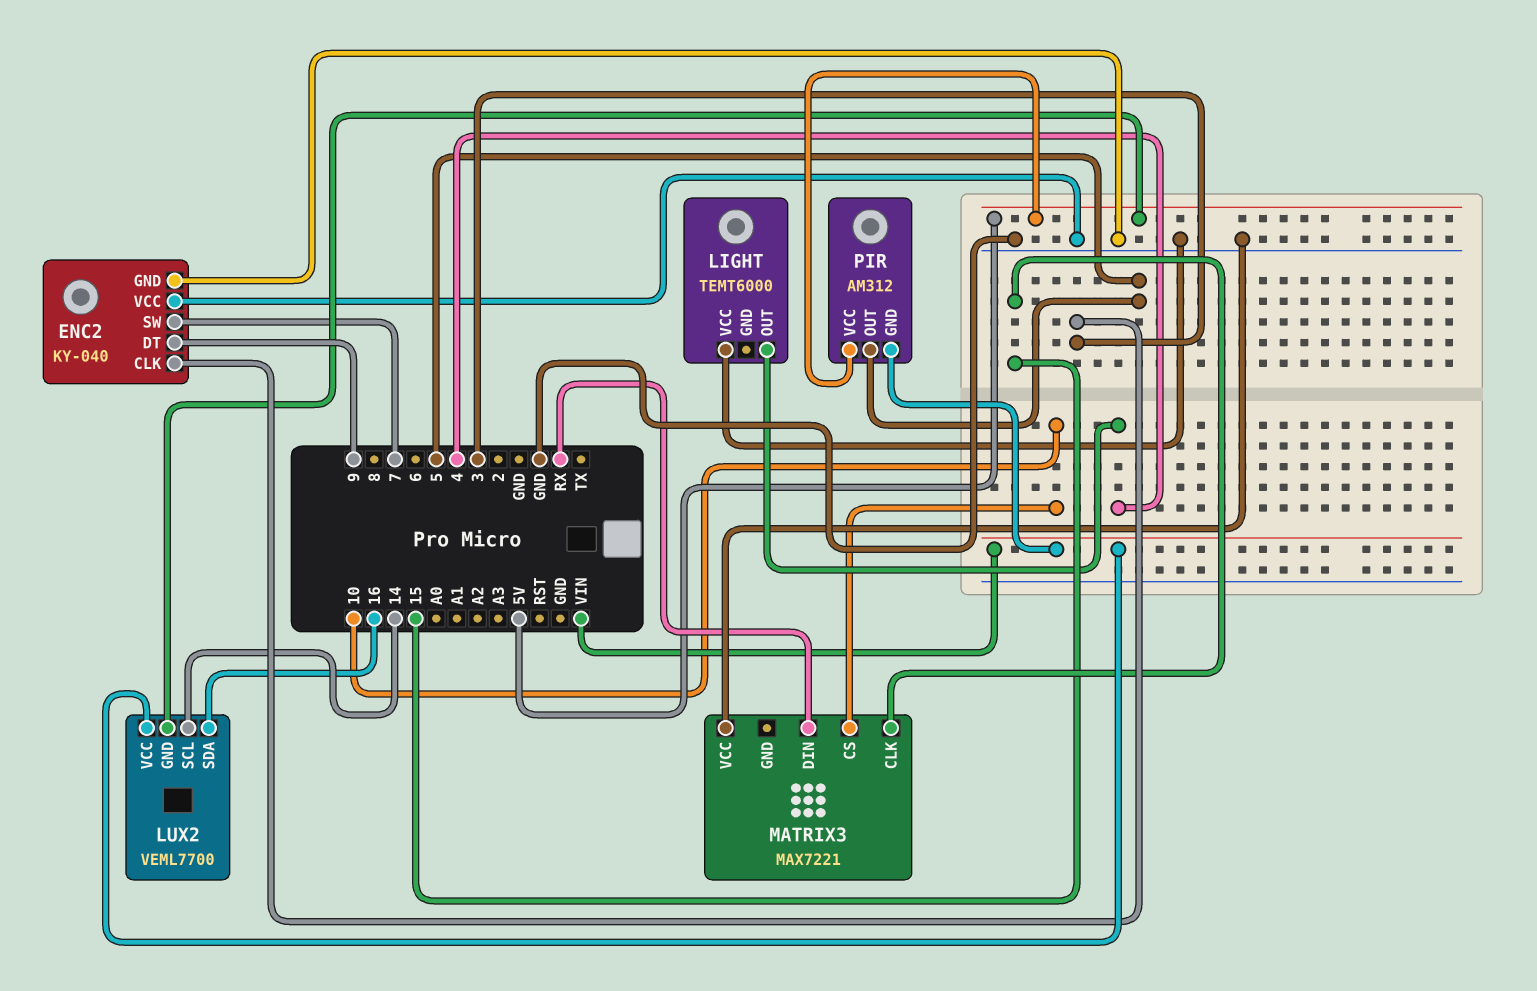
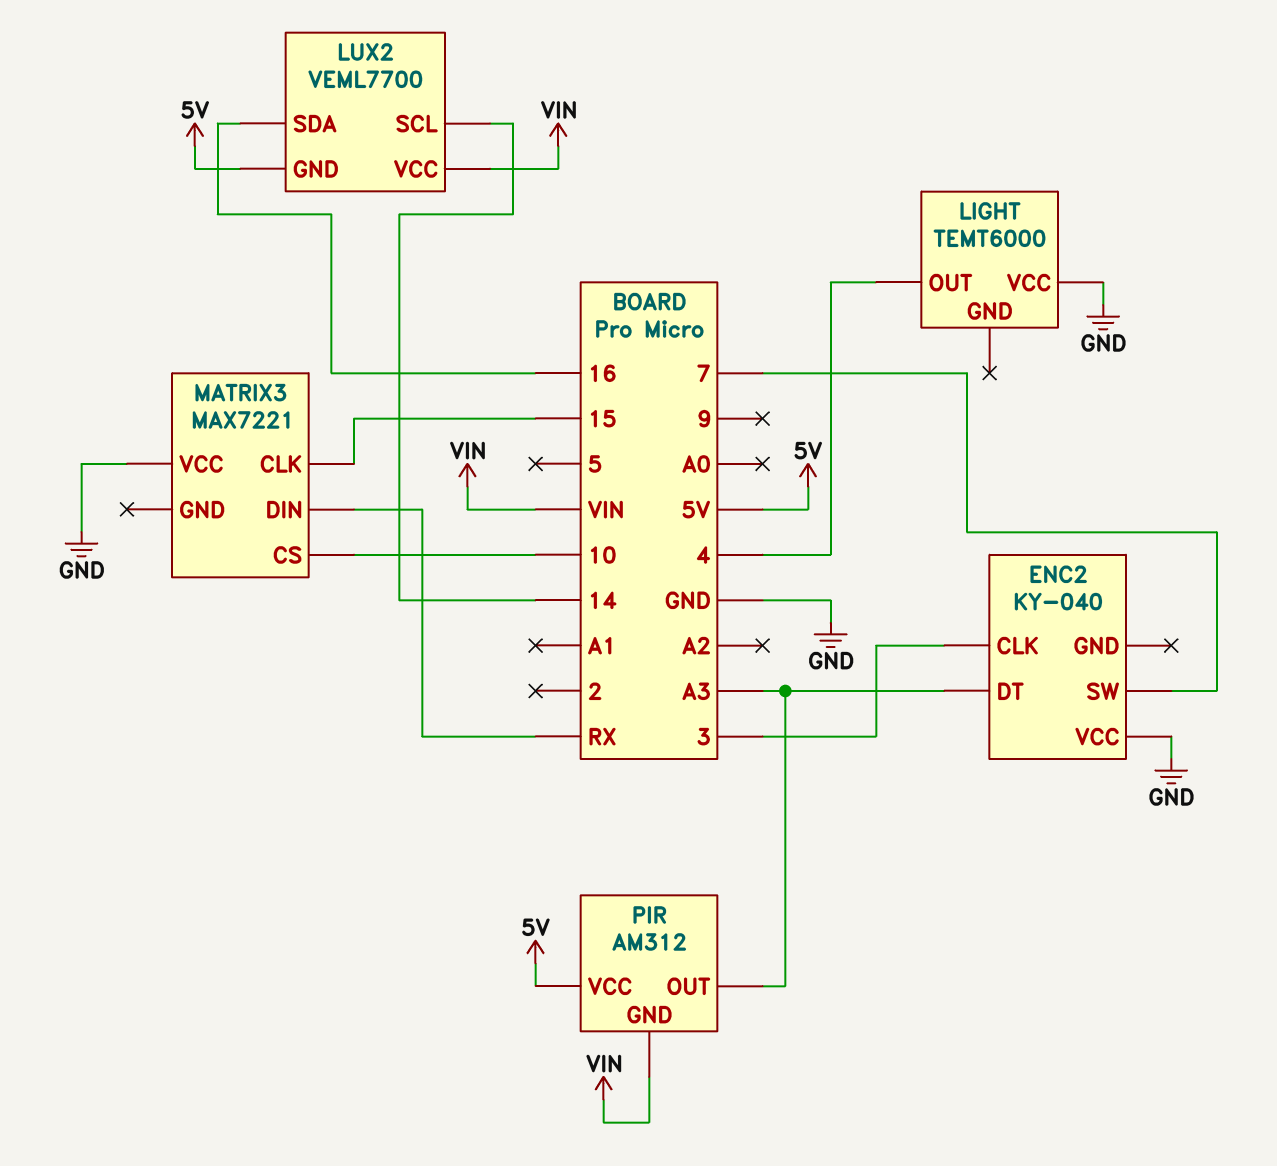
ENC2 pin DT: 9 -> A3
ENC2 pin GND: GND -> none
PIR pin OUT: 5 -> A3

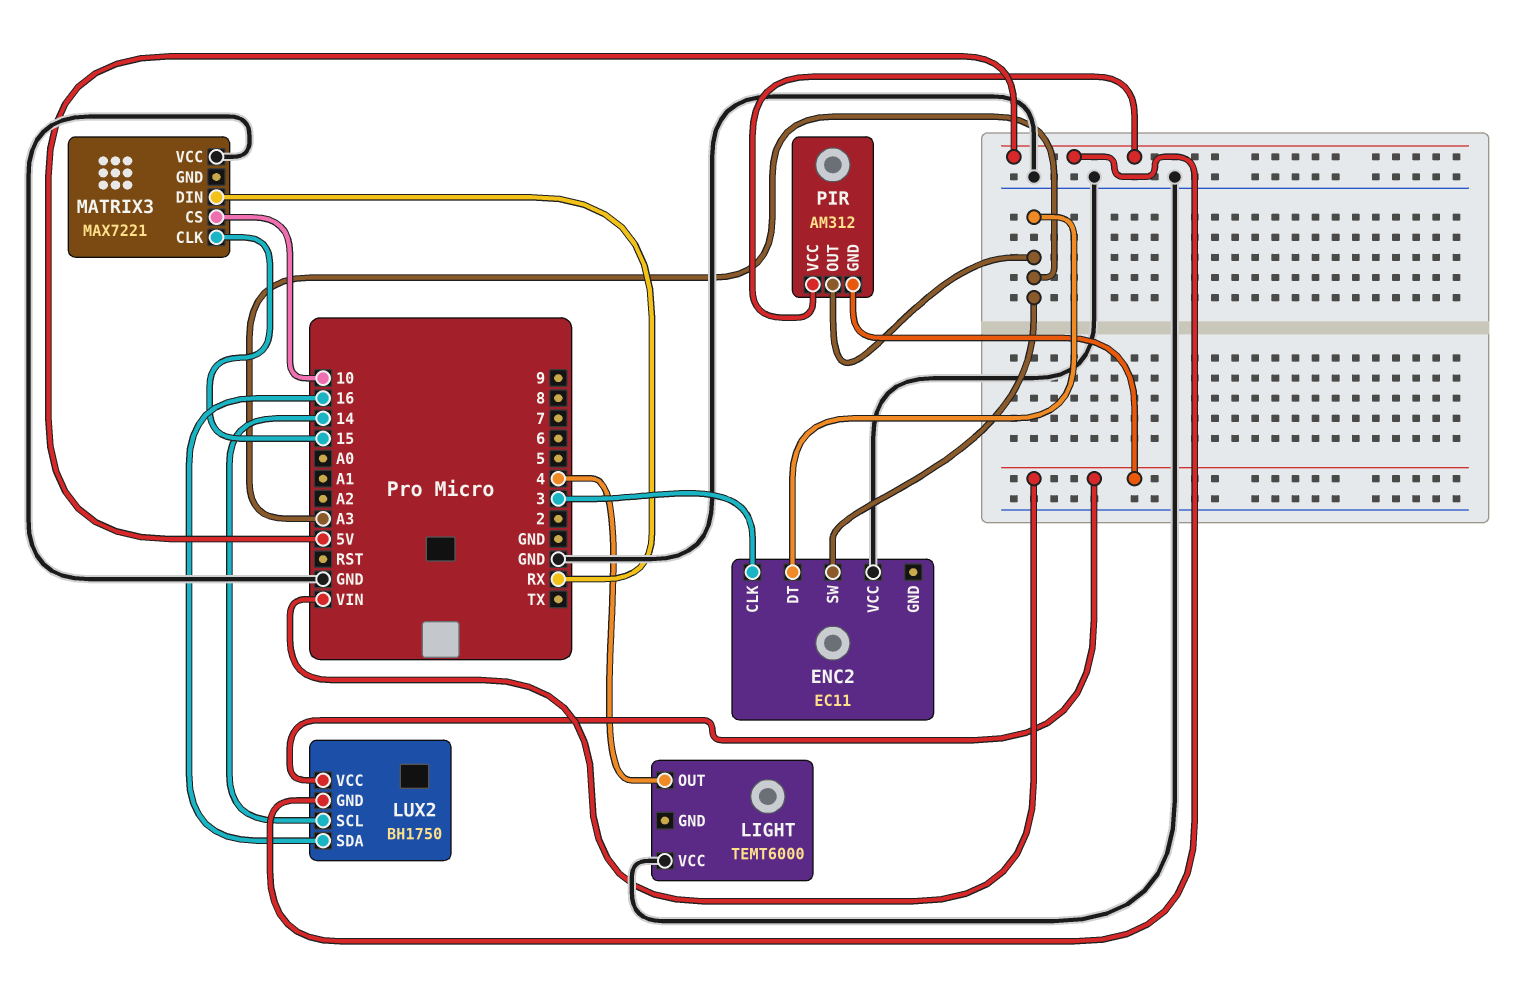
ENC2: KY-040 -> EC11
ENC2 pin SW: 7 -> A3
LUX2: VEML7700 -> BH1750

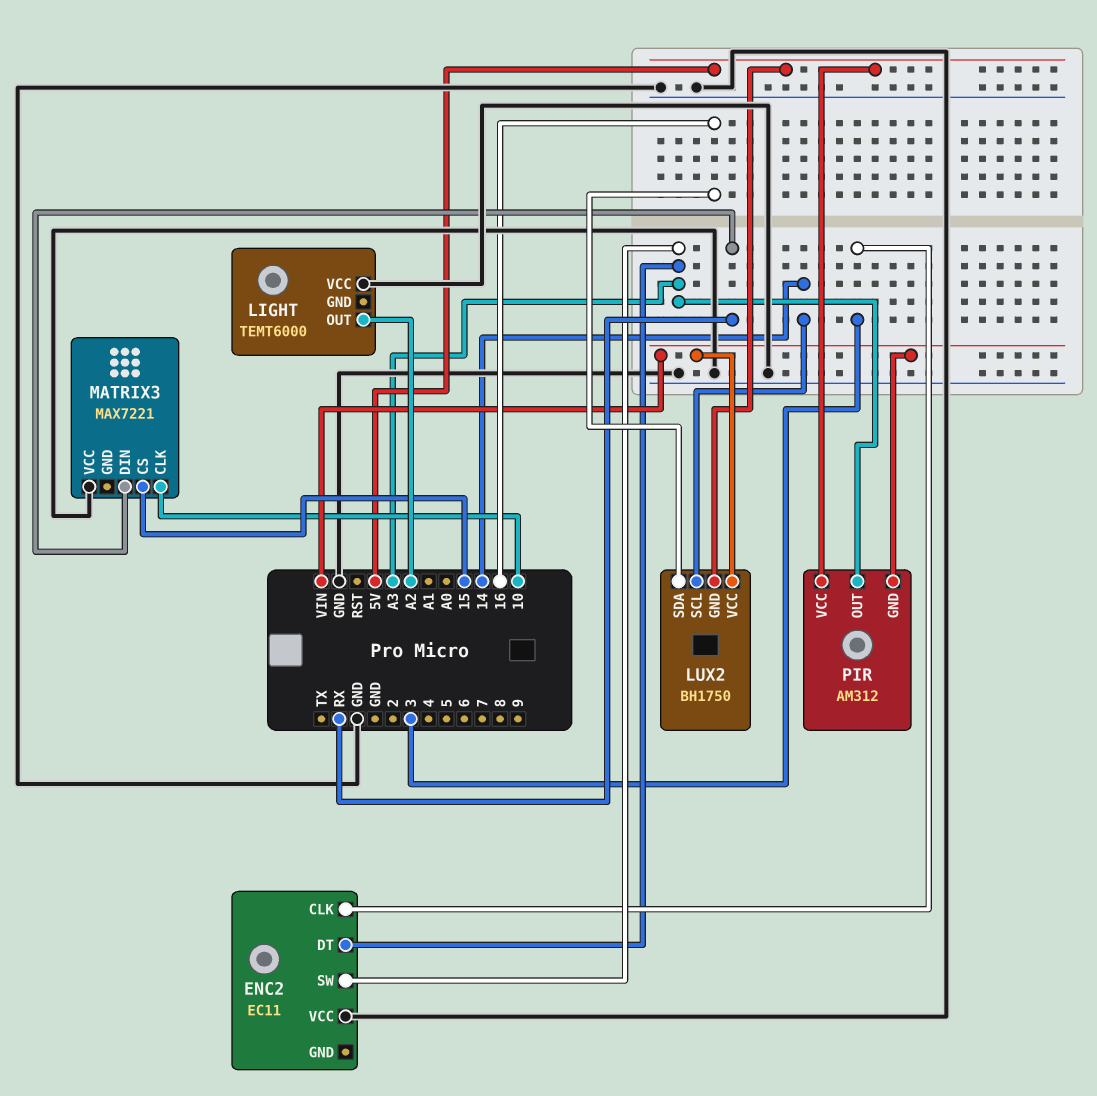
LIGHT pin OUT: 4 -> A2
MATRIX3 pin CLK: 15 -> 10
MATRIX3 pin CS: 10 -> 15

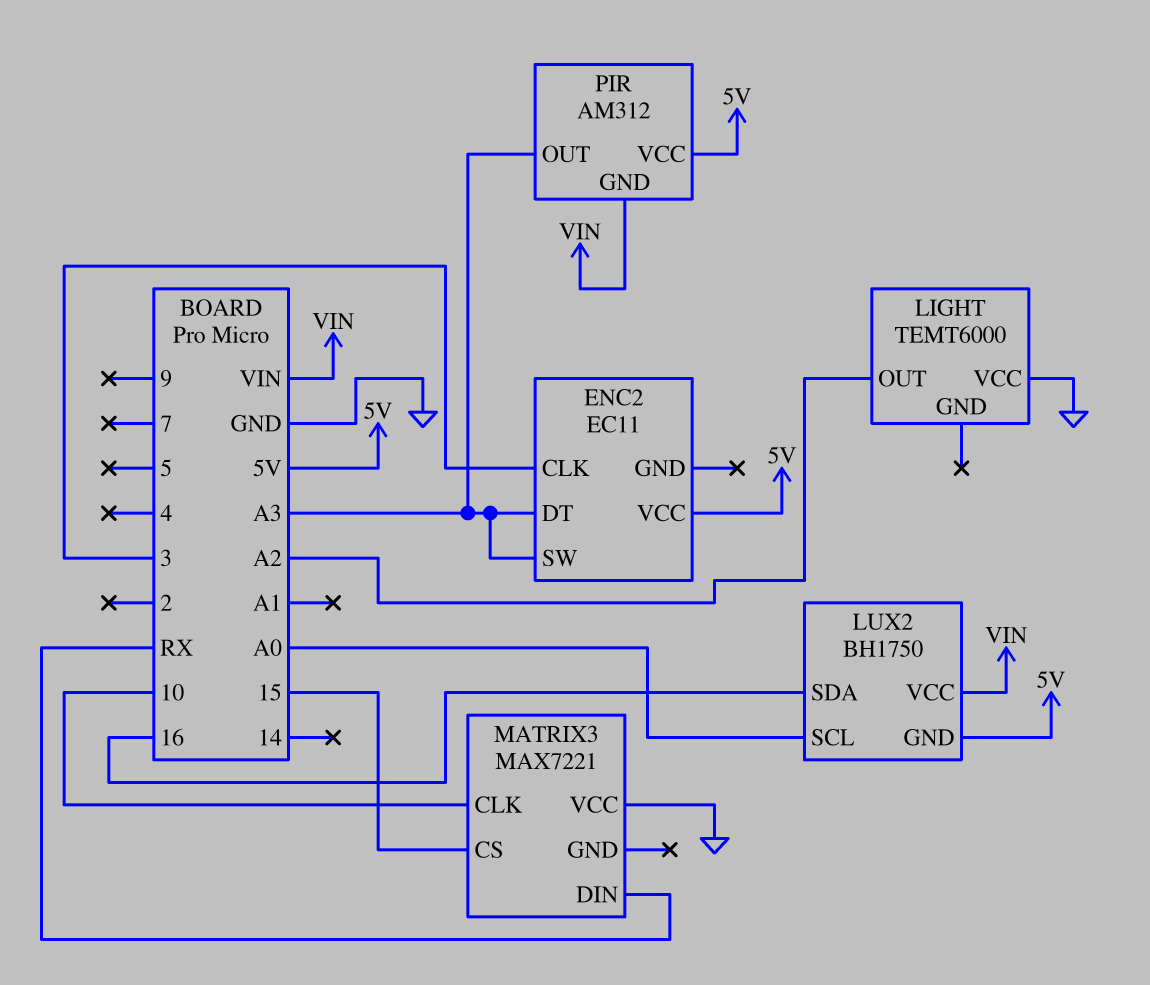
ENC2 pin VCC: GND -> 5V
LUX2 pin SCL: 14 -> A0

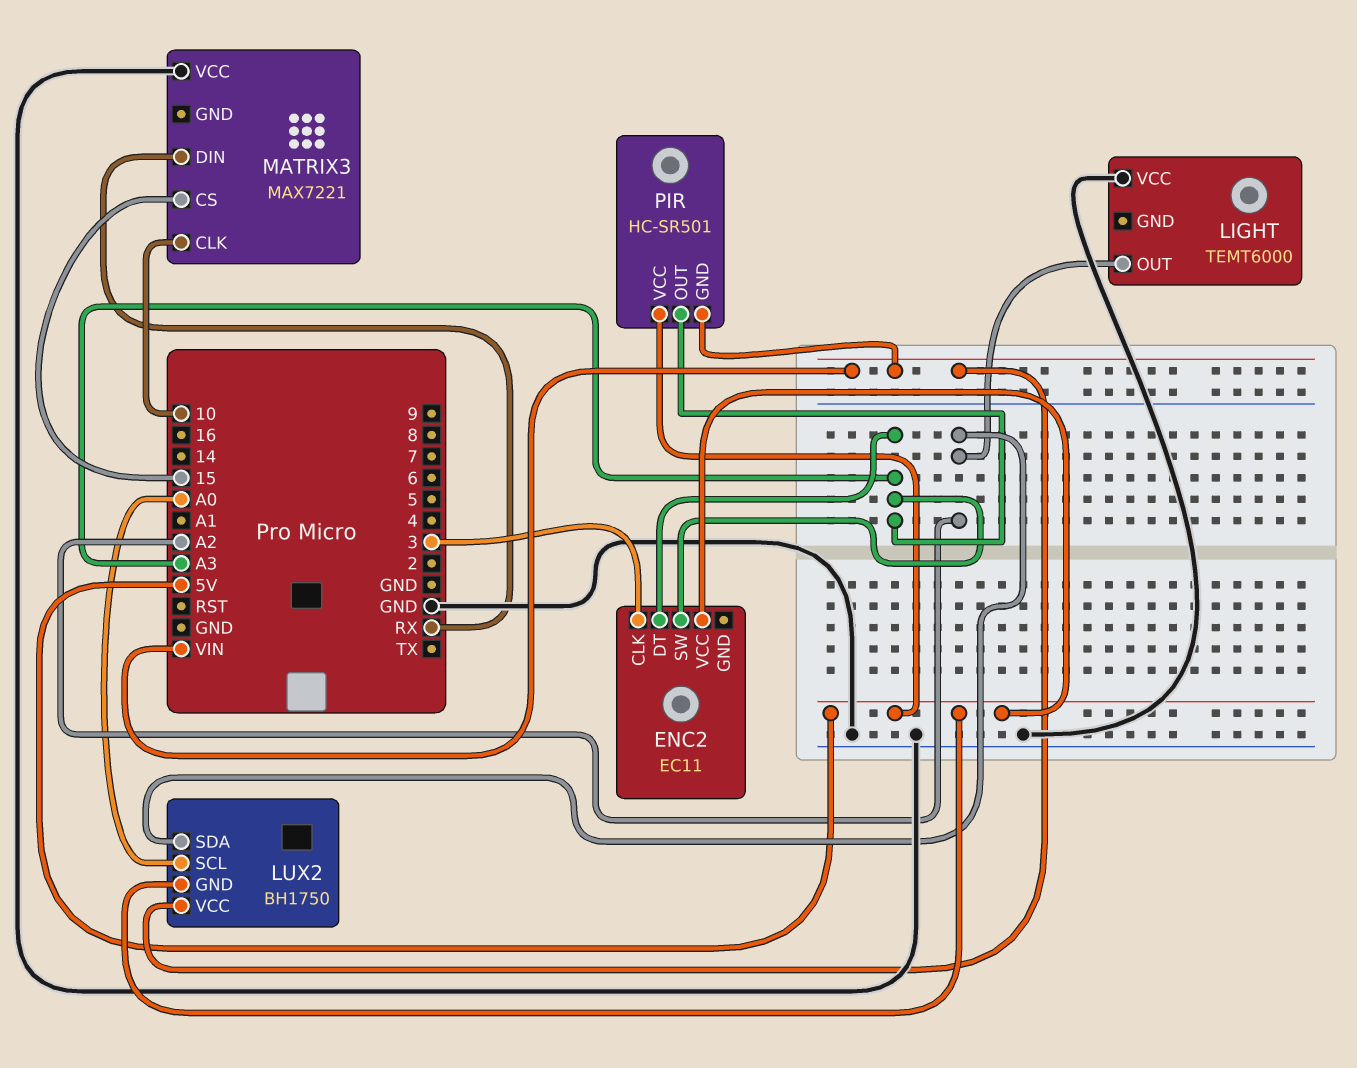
LUX2 pin SDA: 16 -> A2
PIR: AM312 -> HC-SR501

